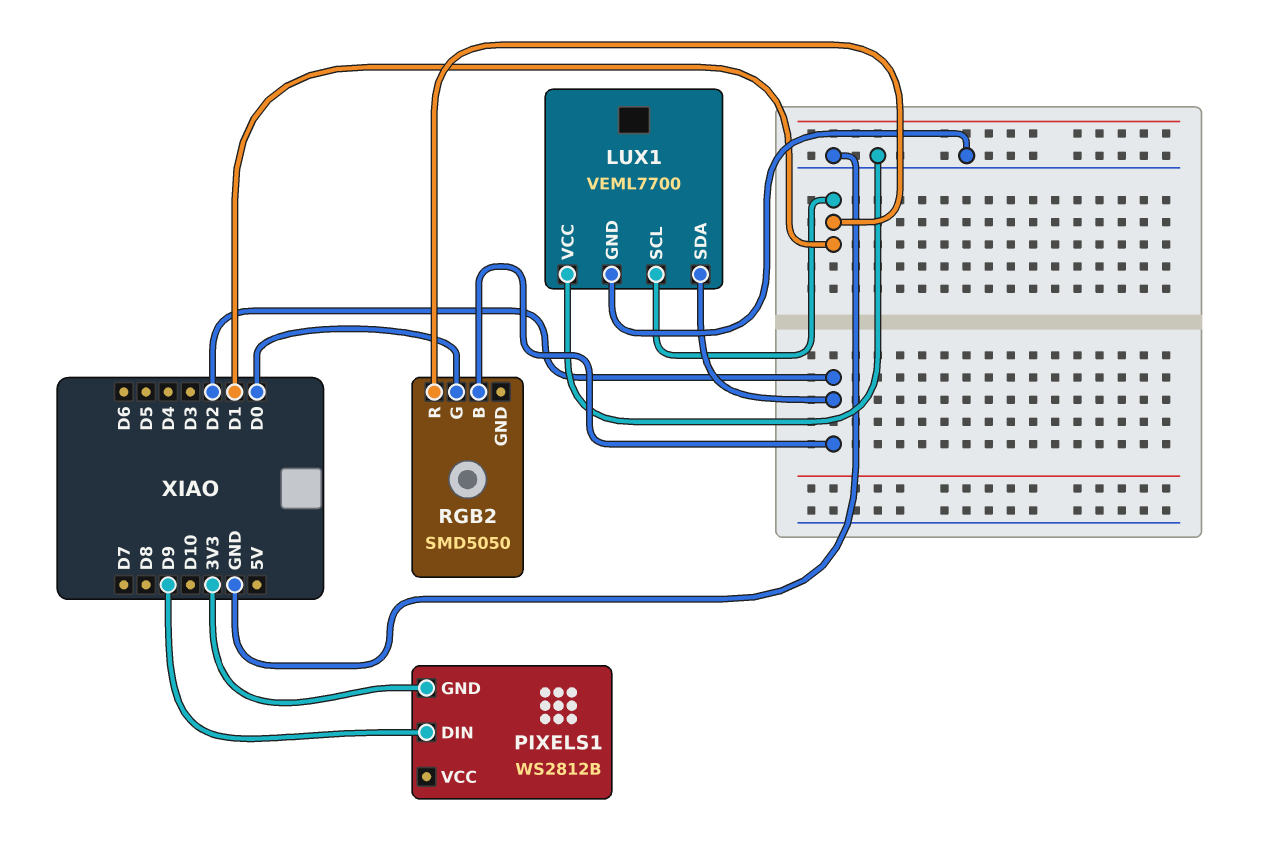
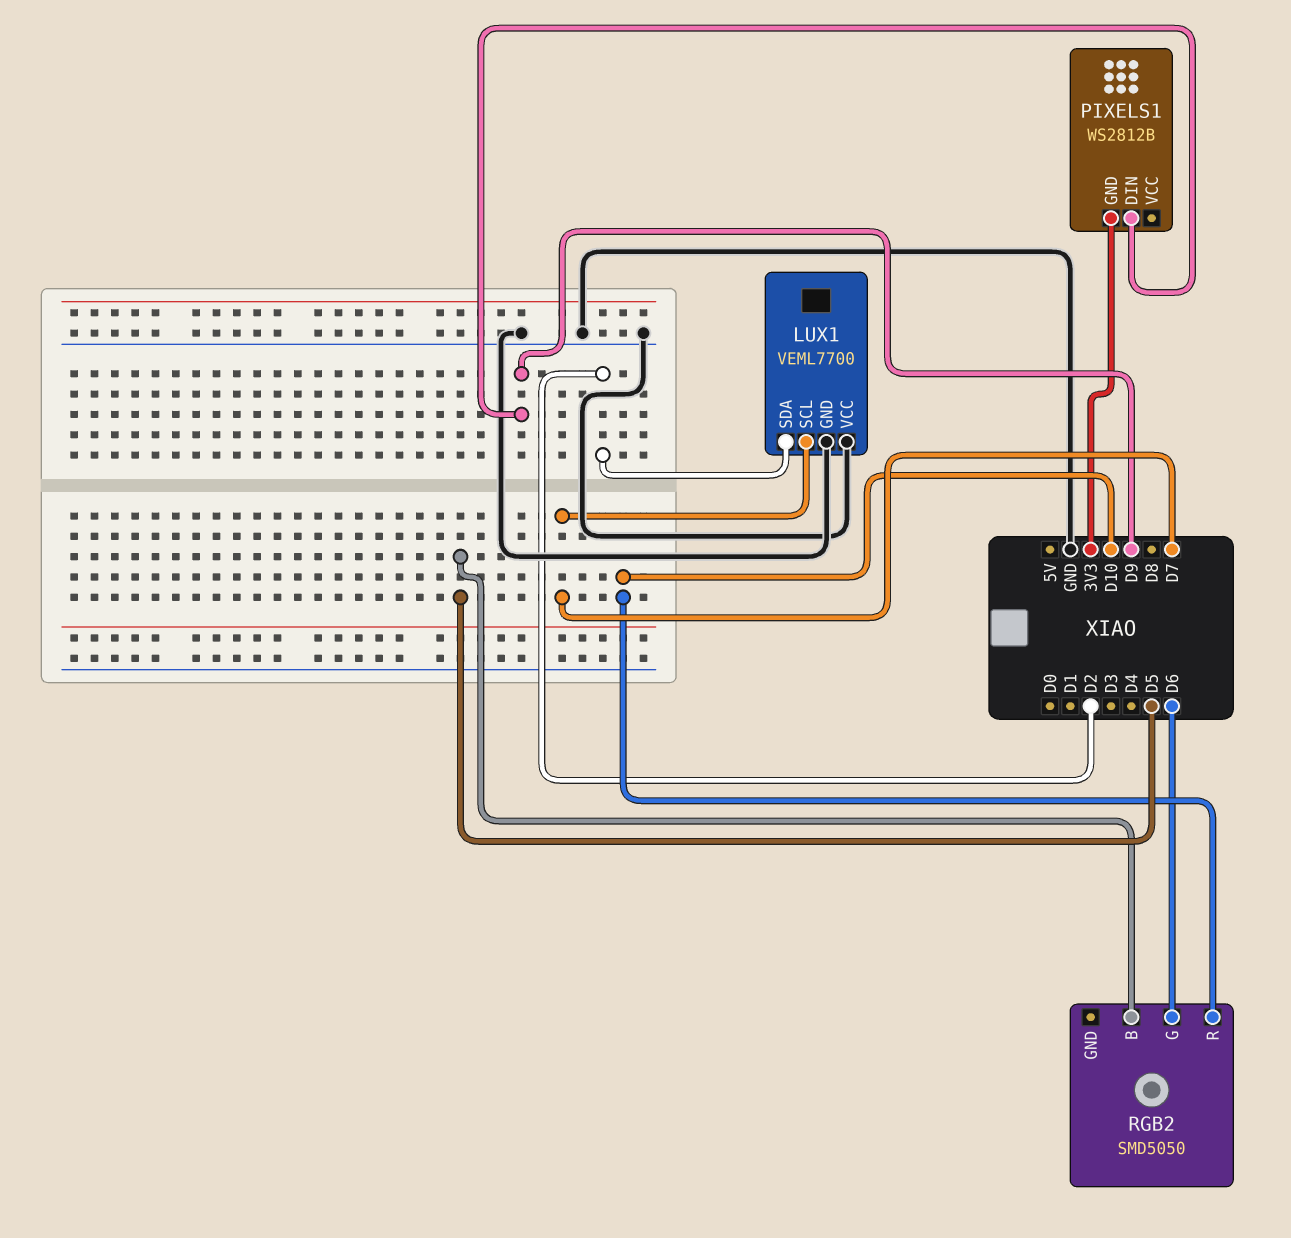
LUX1 pin SCL: D1 -> D7
RGB2 pin B: D2 -> D5
RGB2 pin G: D0 -> D6
RGB2 pin R: D1 -> D10

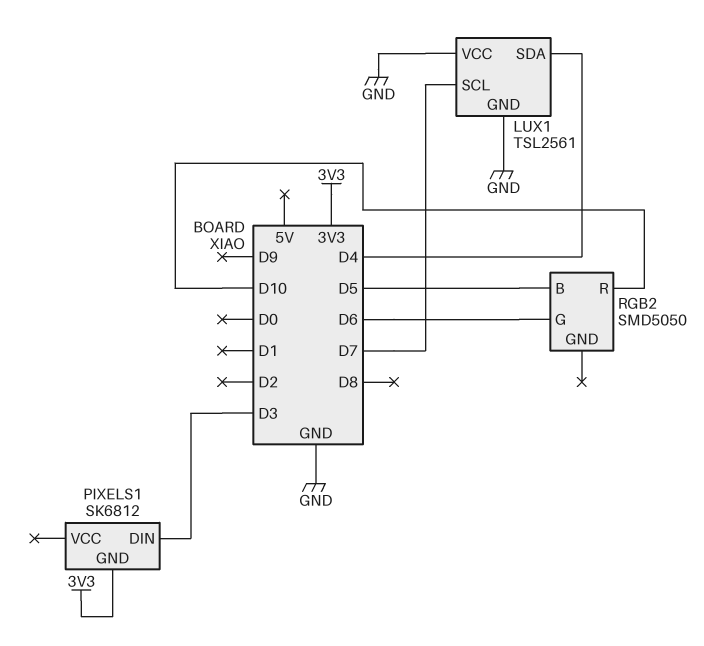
LUX1: VEML7700 -> TSL2561
LUX1 pin SDA: D2 -> D4
PIXELS1: WS2812B -> SK6812
PIXELS1 pin DIN: D9 -> D3

